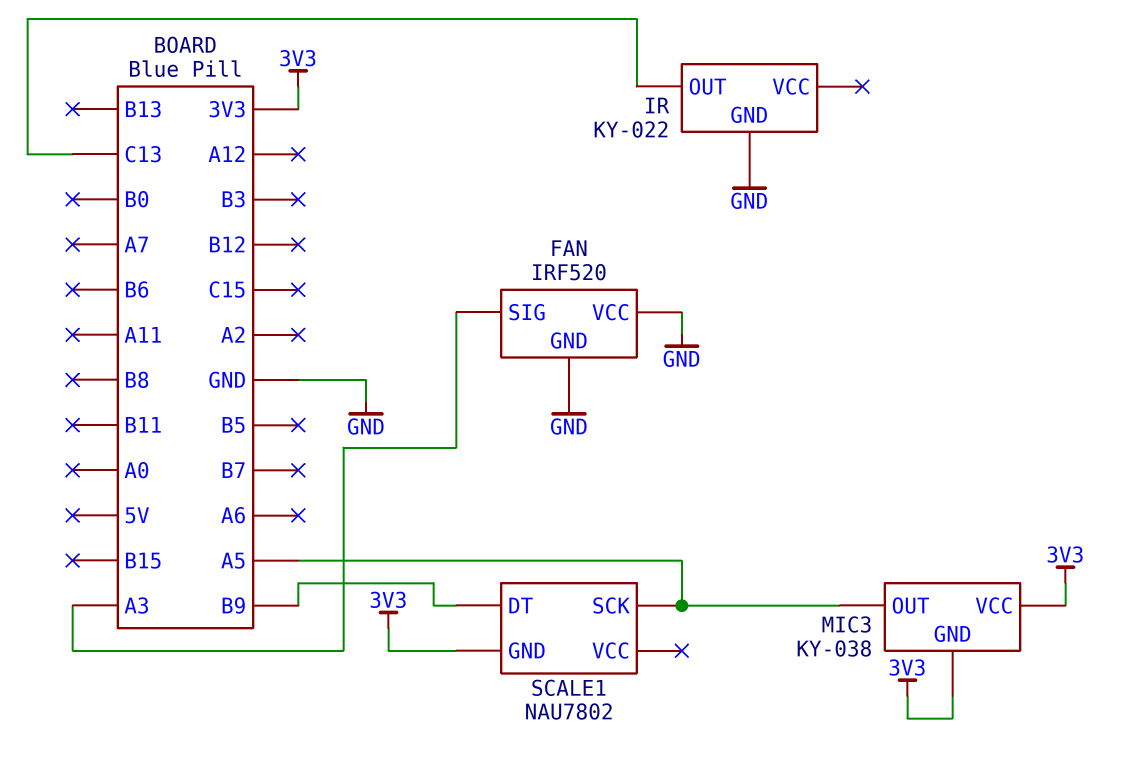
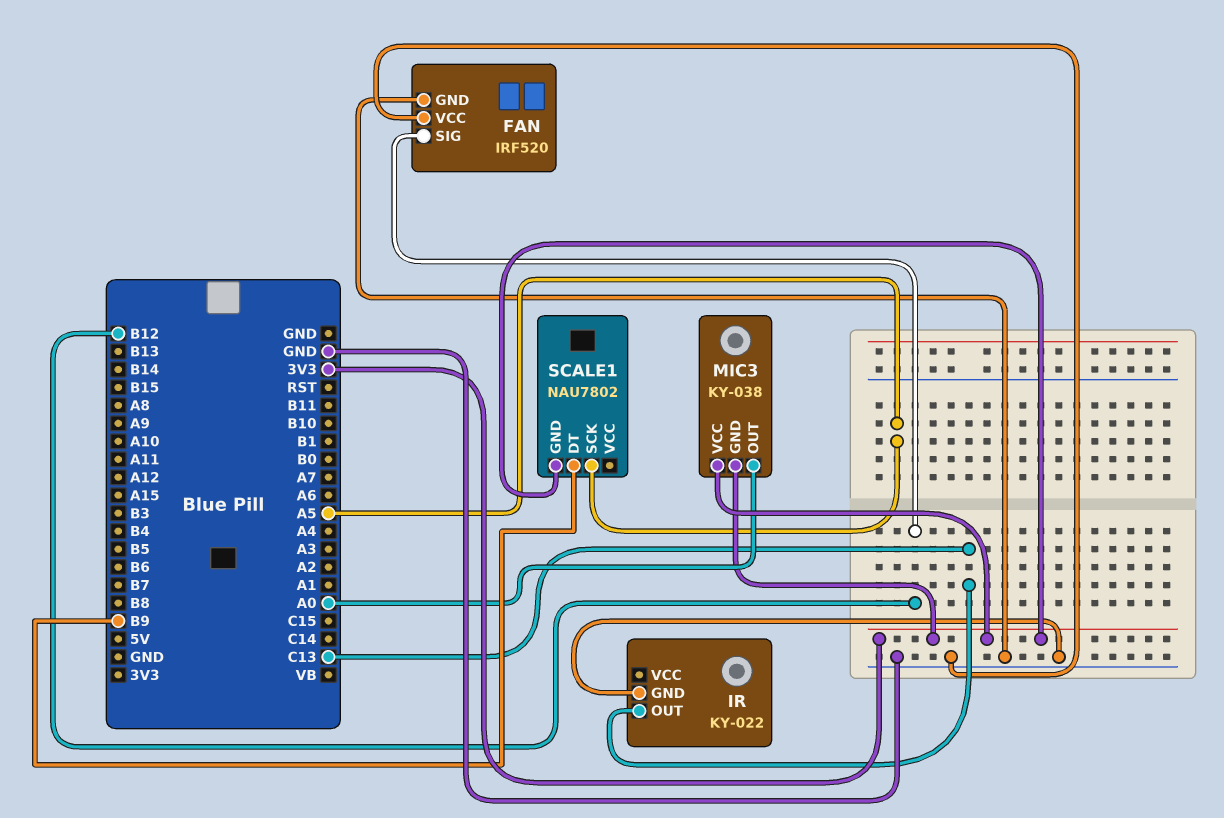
FAN pin SIG: A3 -> B12
MIC3 pin OUT: A5 -> A0

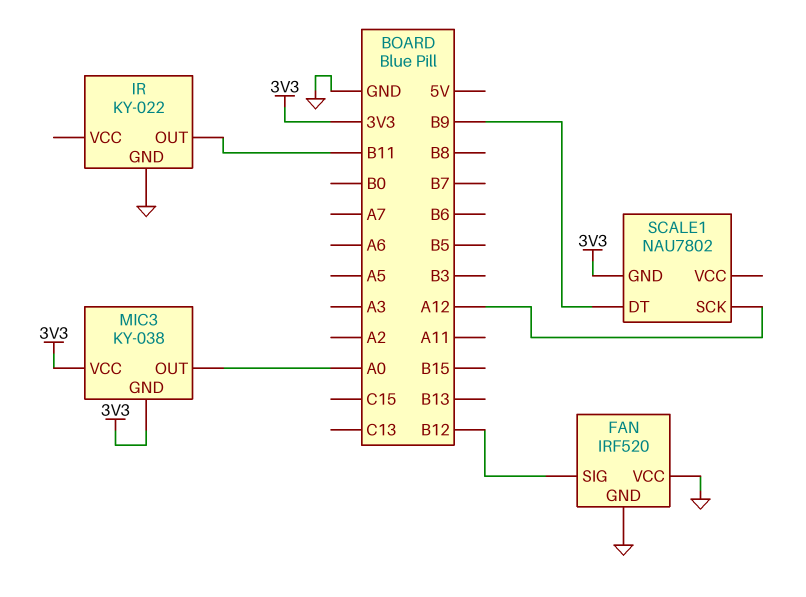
IR pin OUT: C13 -> B11
SCALE1 pin SCK: A5 -> A12

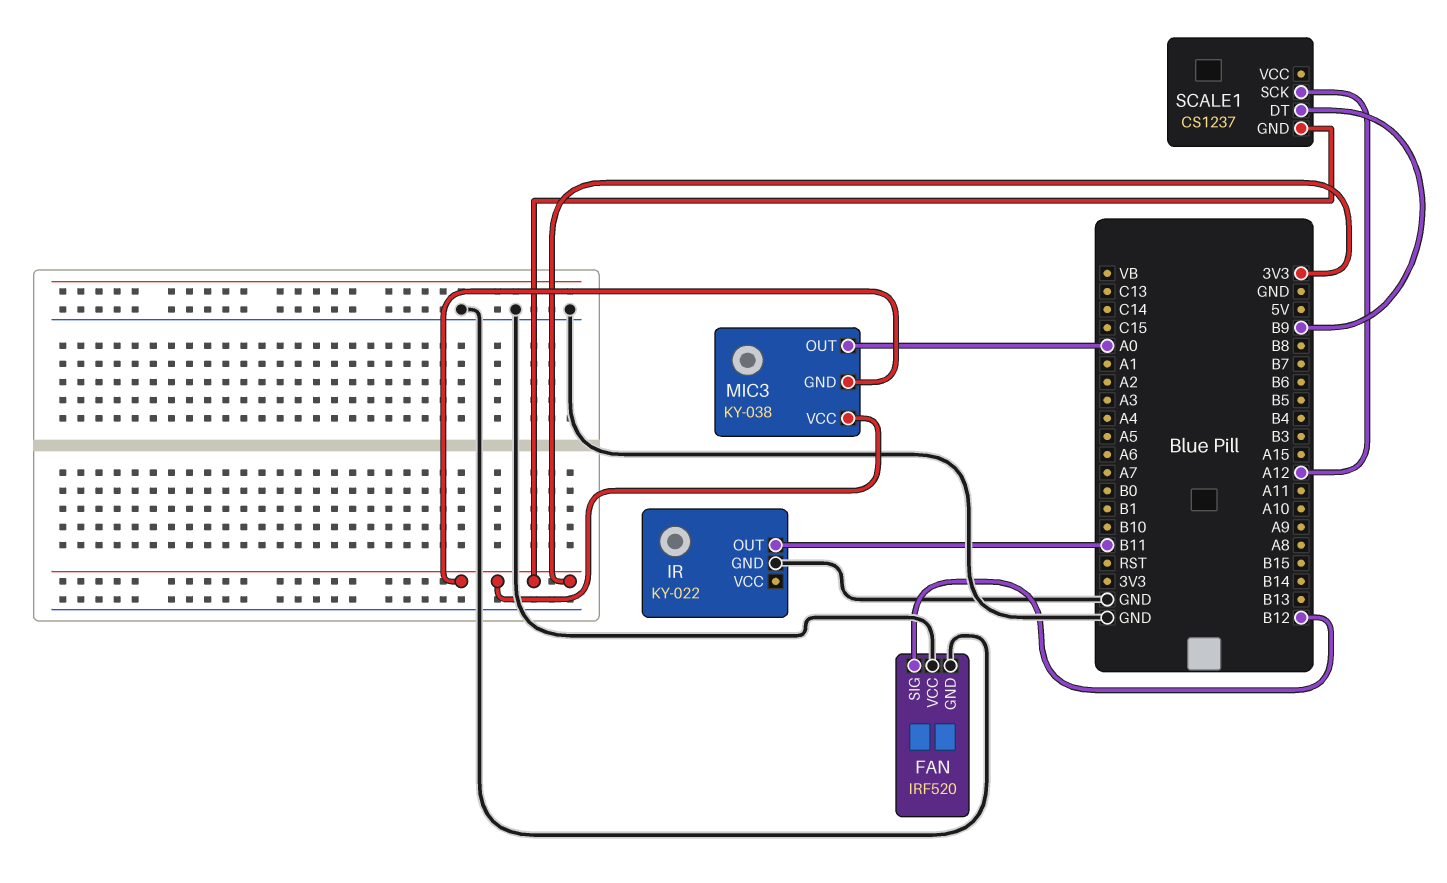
SCALE1: NAU7802 -> CS1237

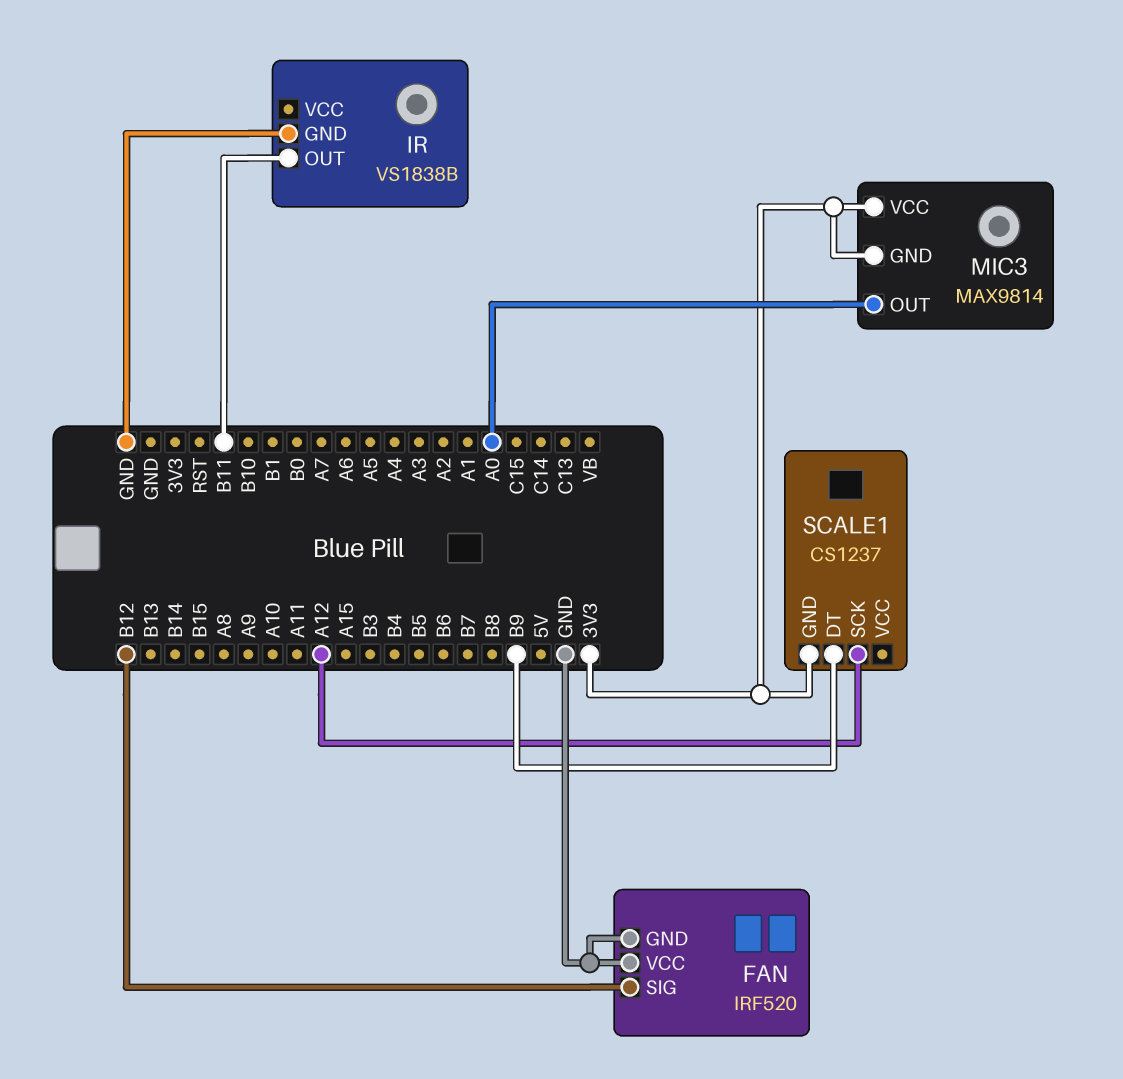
IR: KY-022 -> VS1838B
MIC3: KY-038 -> MAX9814

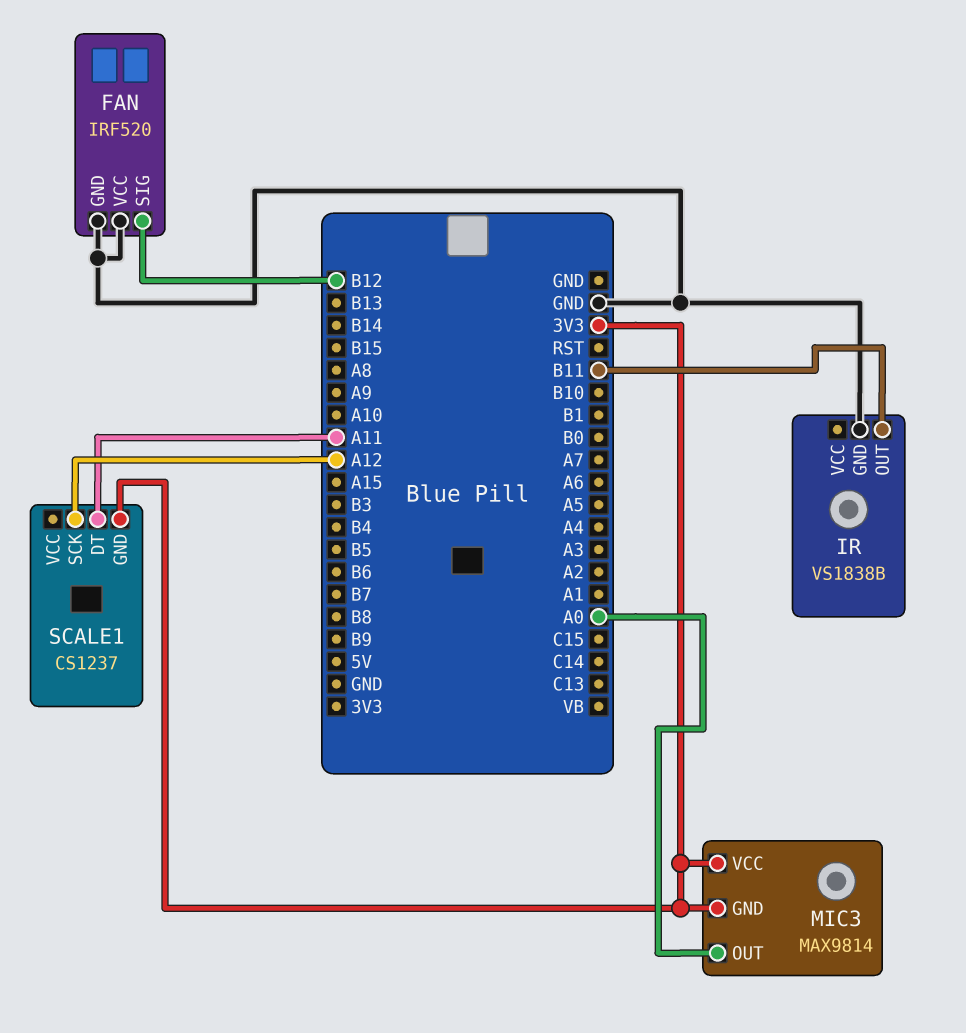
SCALE1 pin DT: B9 -> A11

